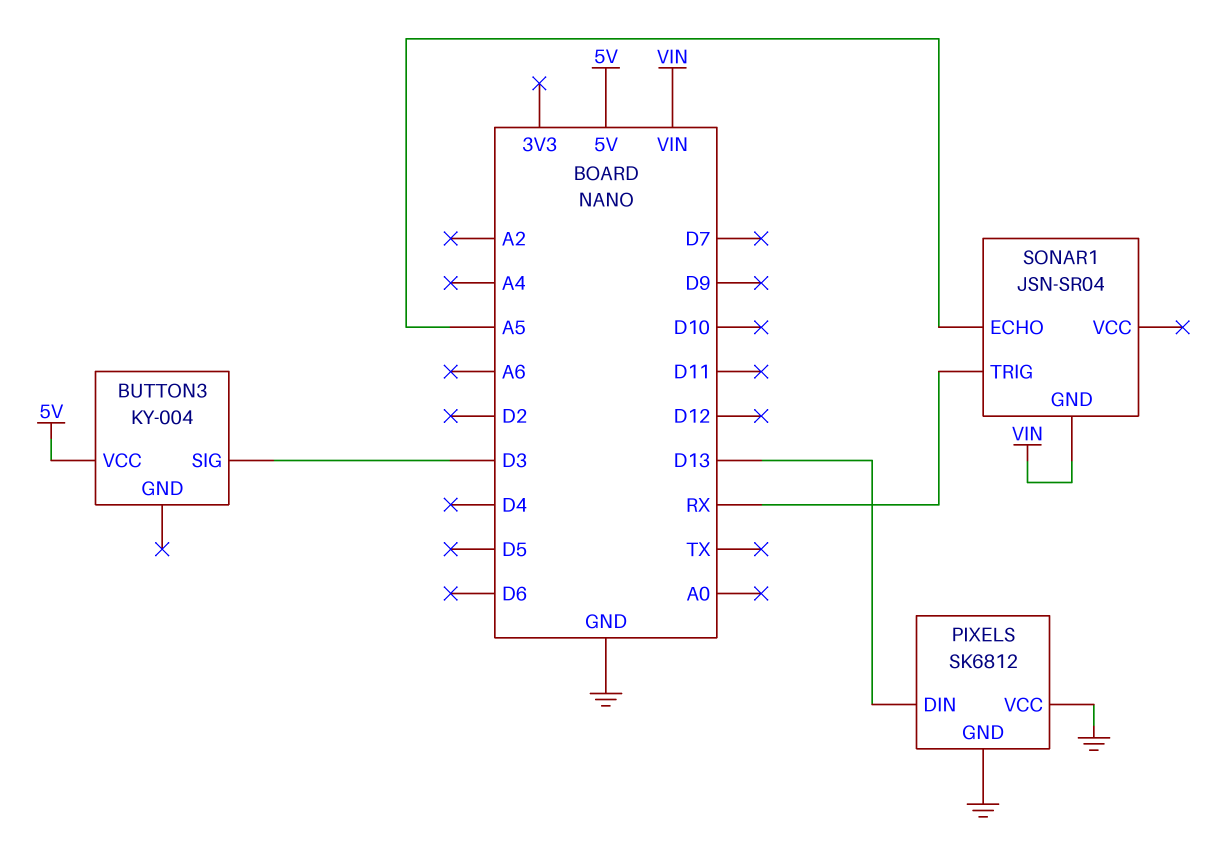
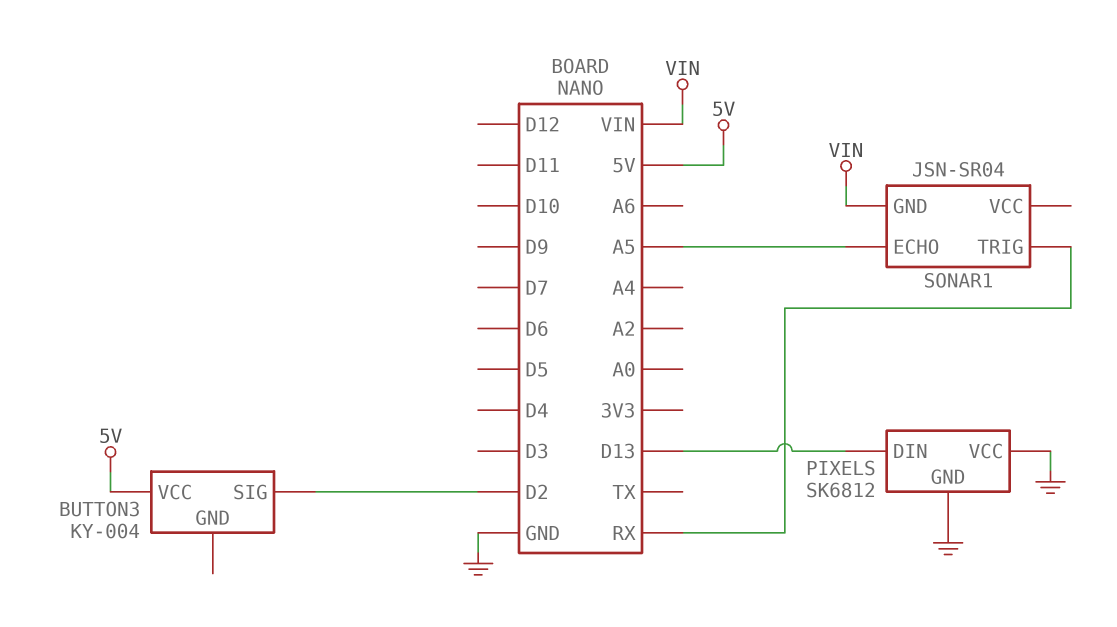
BUTTON3 pin SIG: D3 -> D2

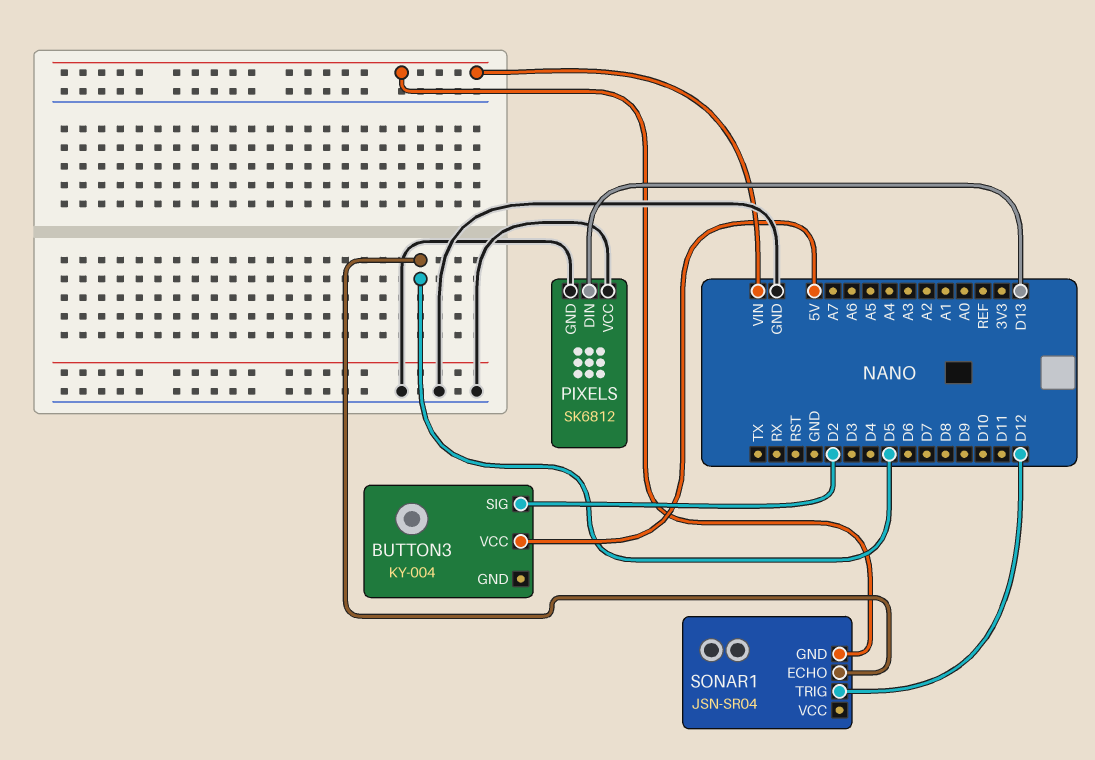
SONAR1 pin ECHO: A5 -> D5
SONAR1 pin TRIG: RX -> D12

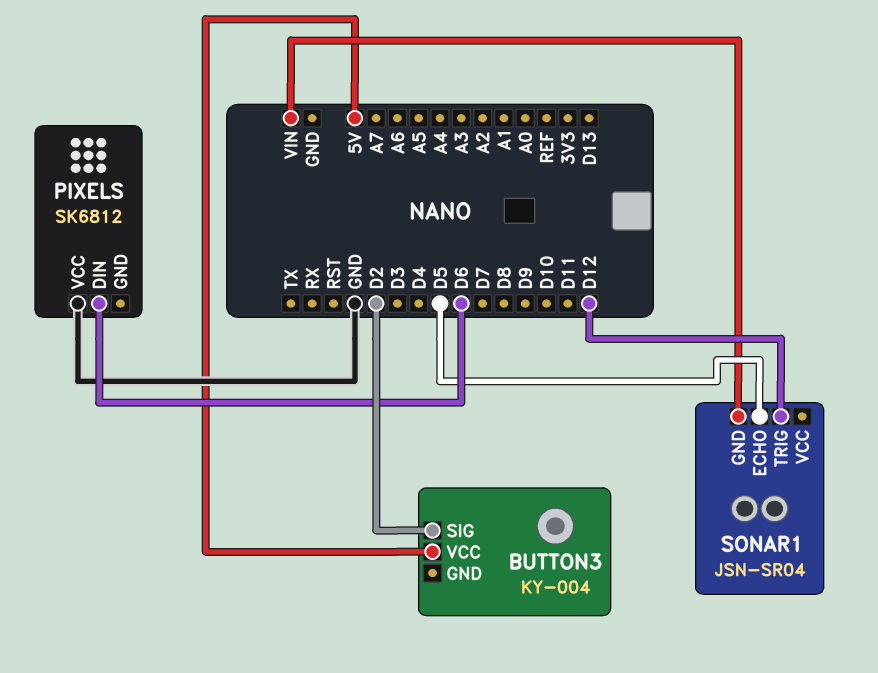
PIXELS pin DIN: D13 -> D6
PIXELS pin GND: GND -> none

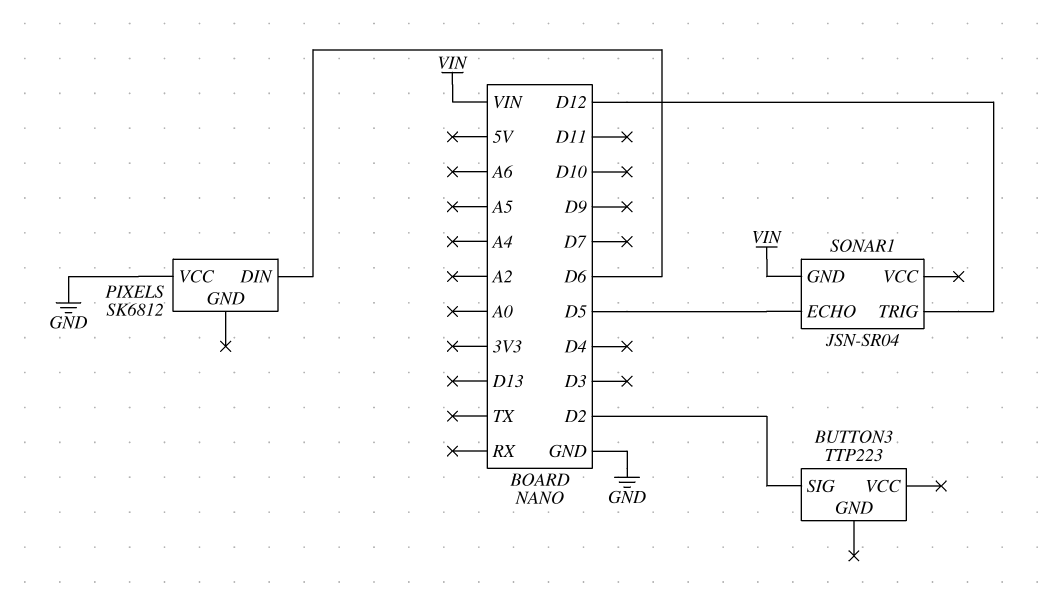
BUTTON3: KY-004 -> TTP223
BUTTON3 pin VCC: 5V -> none

